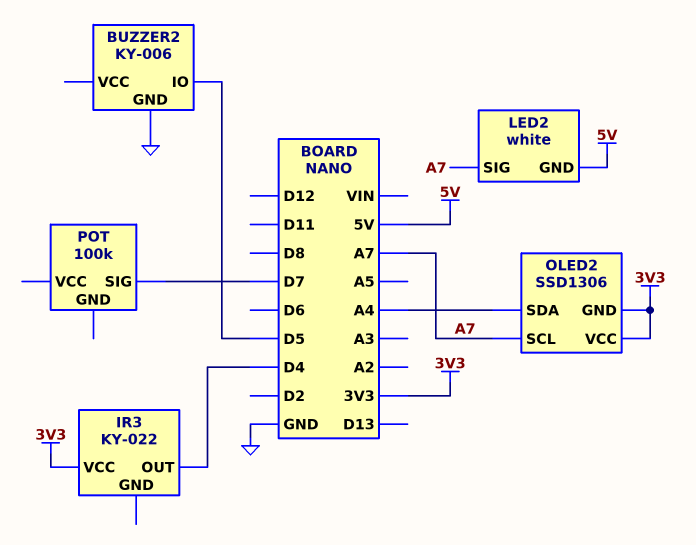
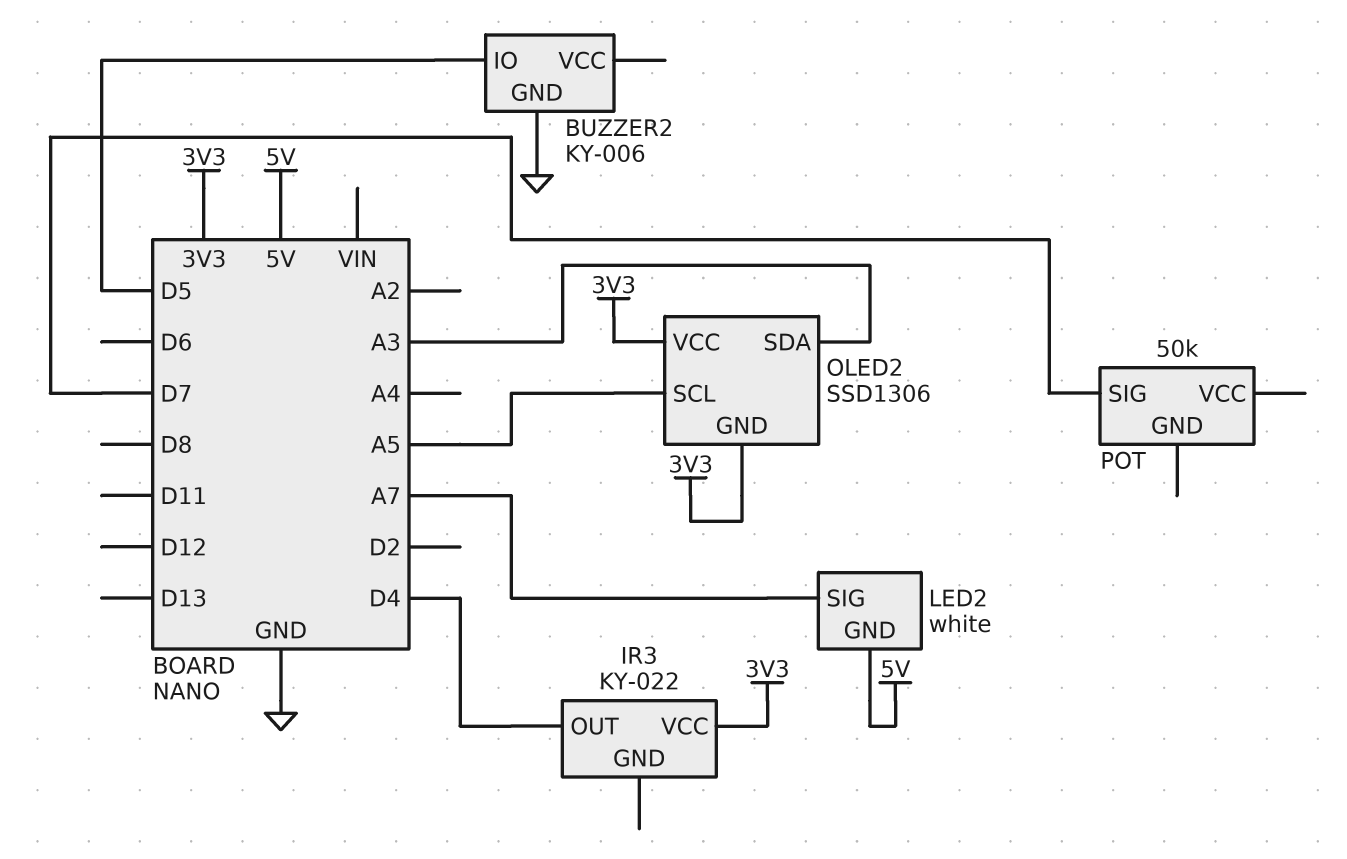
OLED2 pin SCL: A7 -> A5
OLED2 pin SDA: A4 -> A3
POT: 100k -> 50k

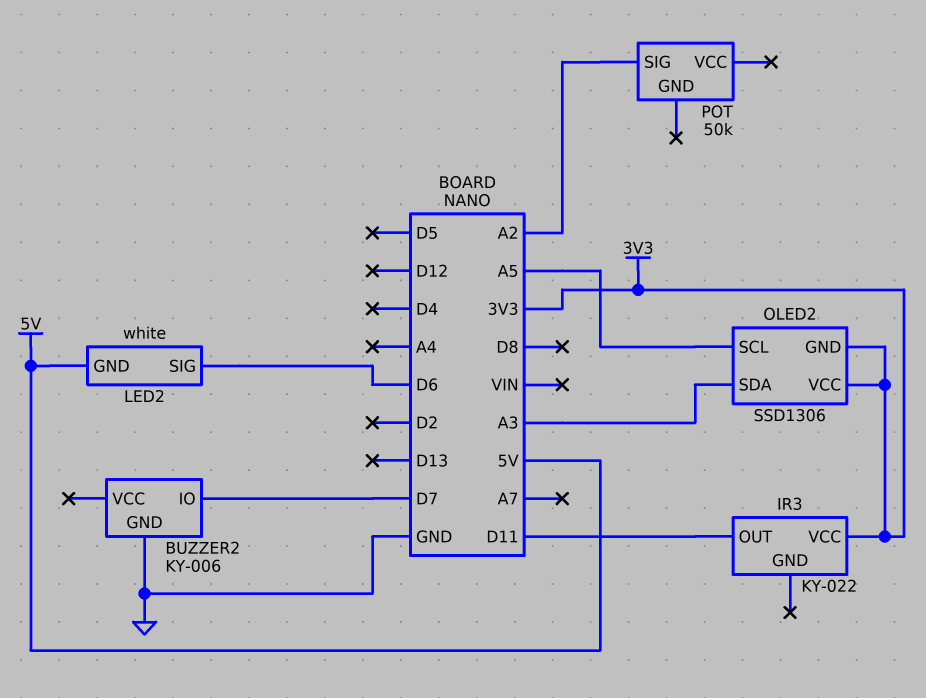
BUZZER2 pin IO: D5 -> D7
IR3 pin OUT: D4 -> D11
LED2 pin SIG: A7 -> D6
POT pin SIG: D7 -> A2

